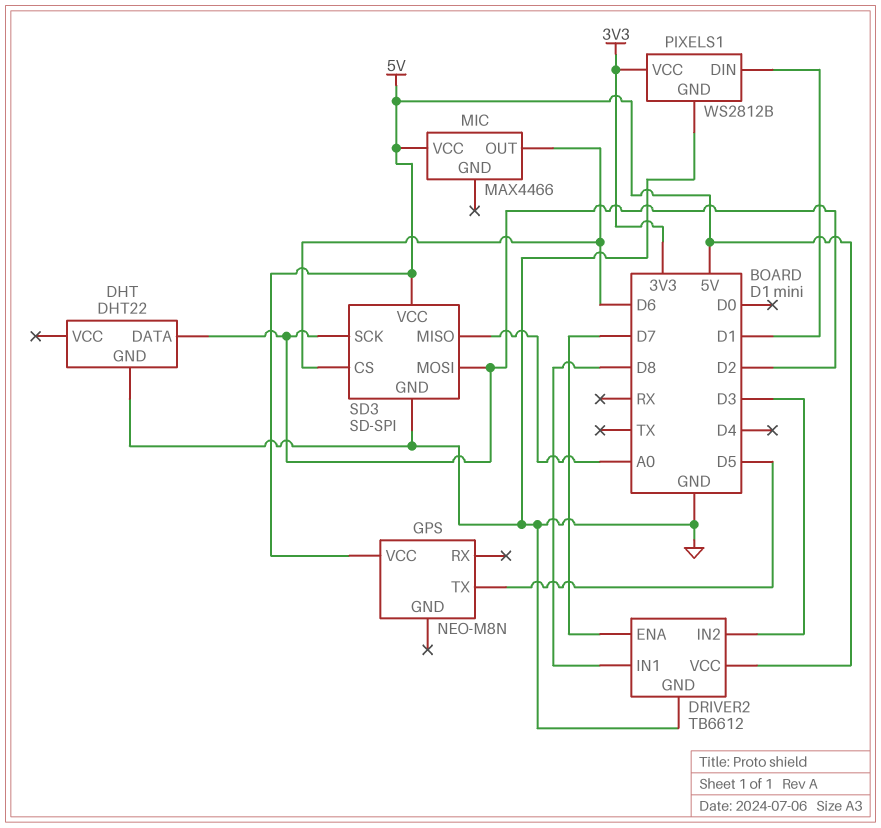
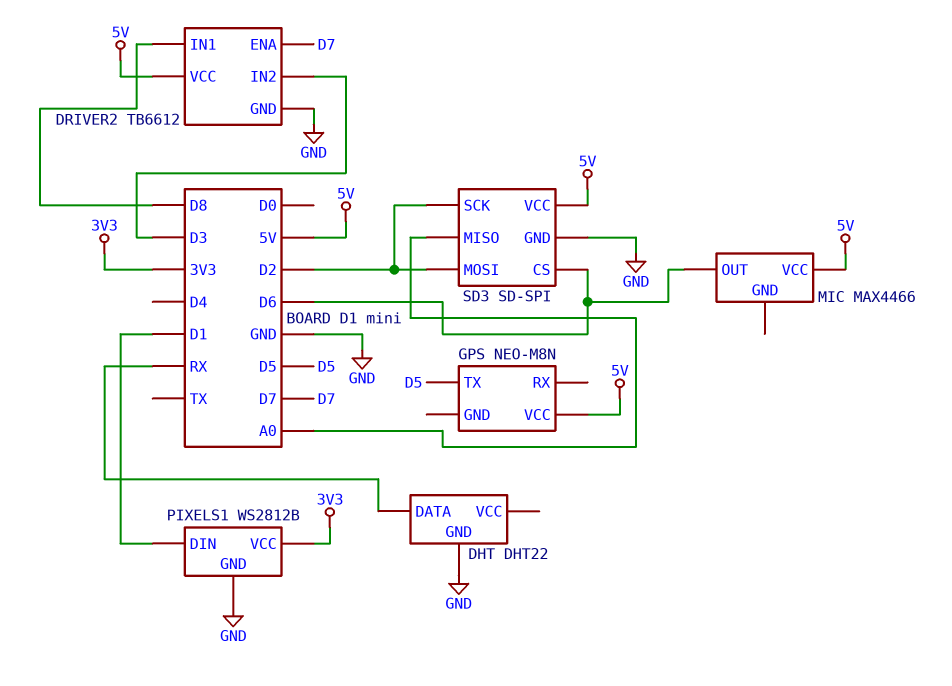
DHT pin DATA: D2 -> RX

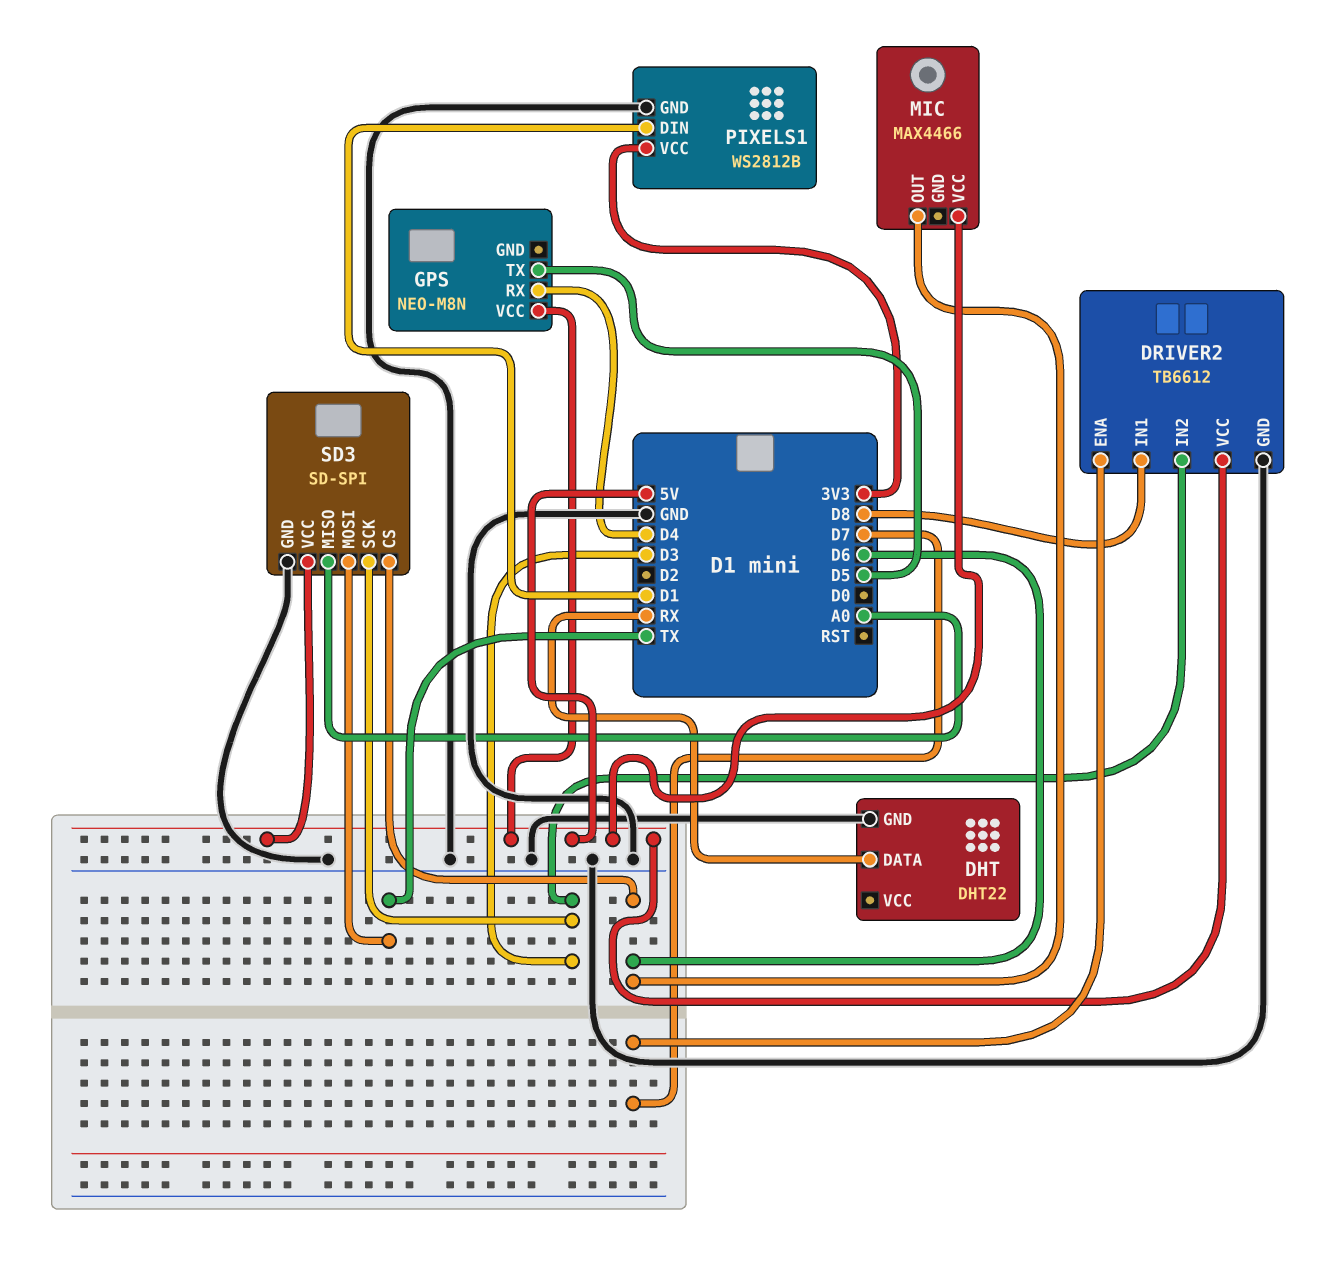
GPS pin RX: none -> D4
SD3 pin MOSI: D2 -> TX
SD3 pin SCK: D2 -> D3

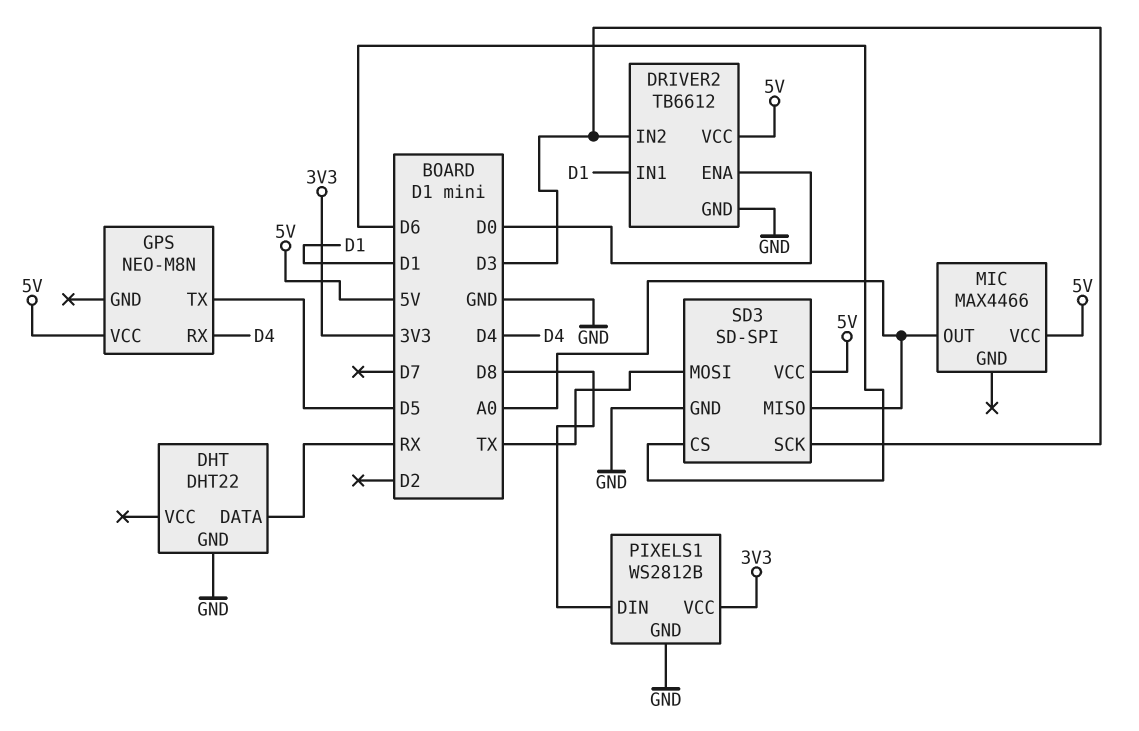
DRIVER2 pin ENA: D7 -> D0
DRIVER2 pin IN1: D8 -> D1
MIC pin OUT: D6 -> A0
PIXELS1 pin DIN: D1 -> D8

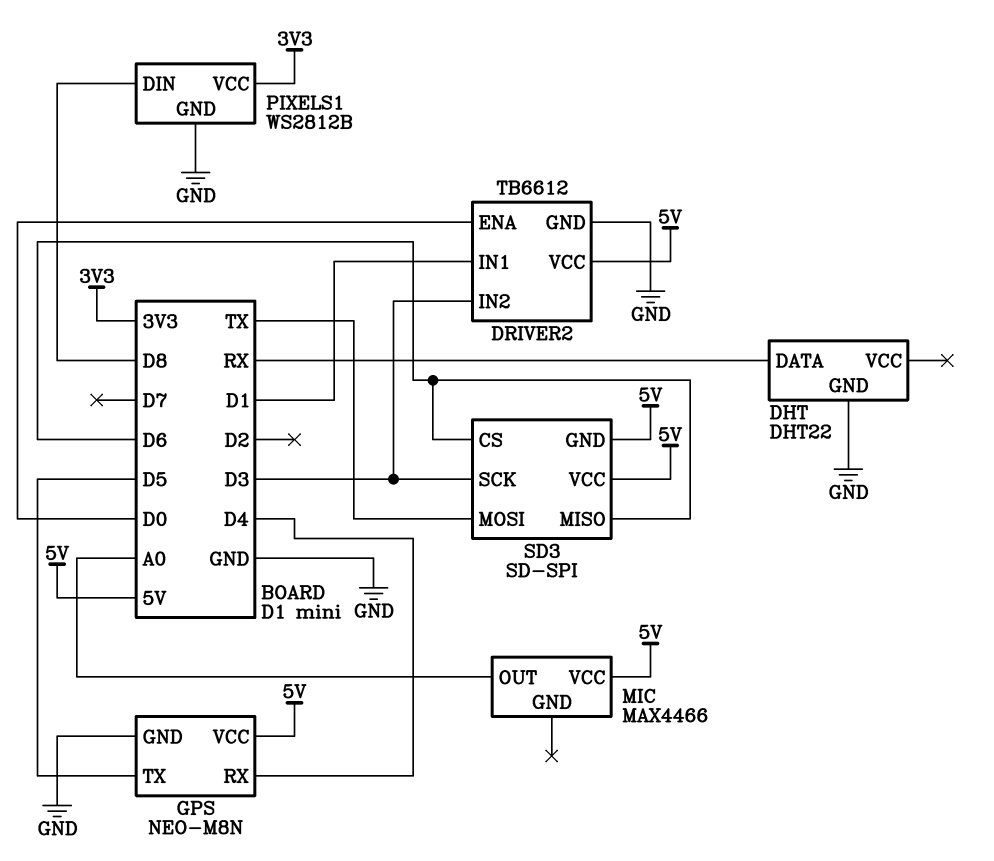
GPS pin GND: none -> GND
SD3 pin GND: GND -> 5V
SD3 pin MISO: A0 -> D6

